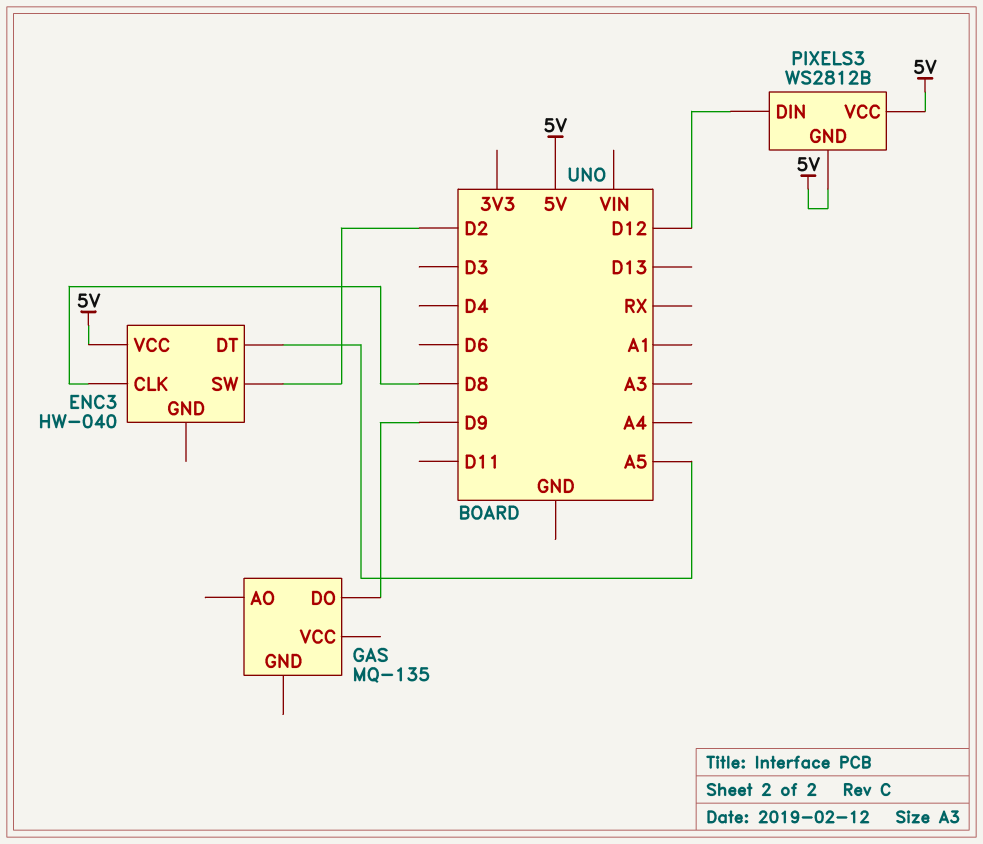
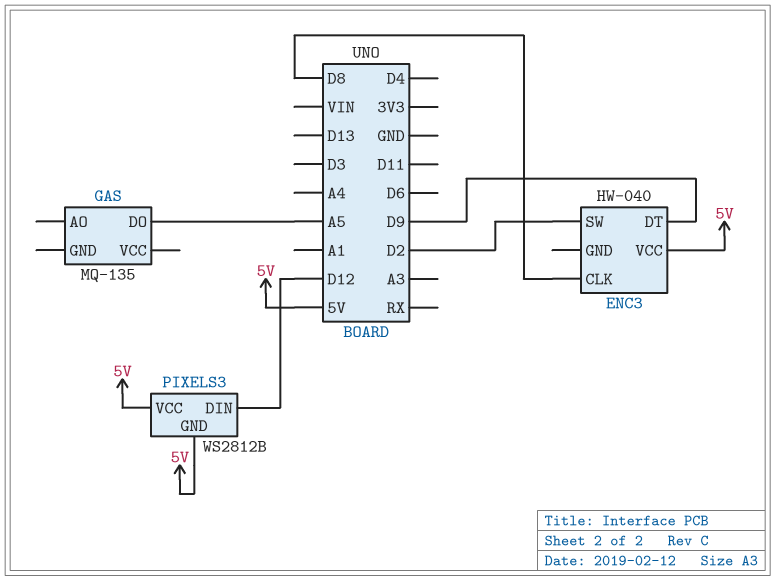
ENC3 pin DT: A5 -> D9
GAS pin DO: D9 -> A5

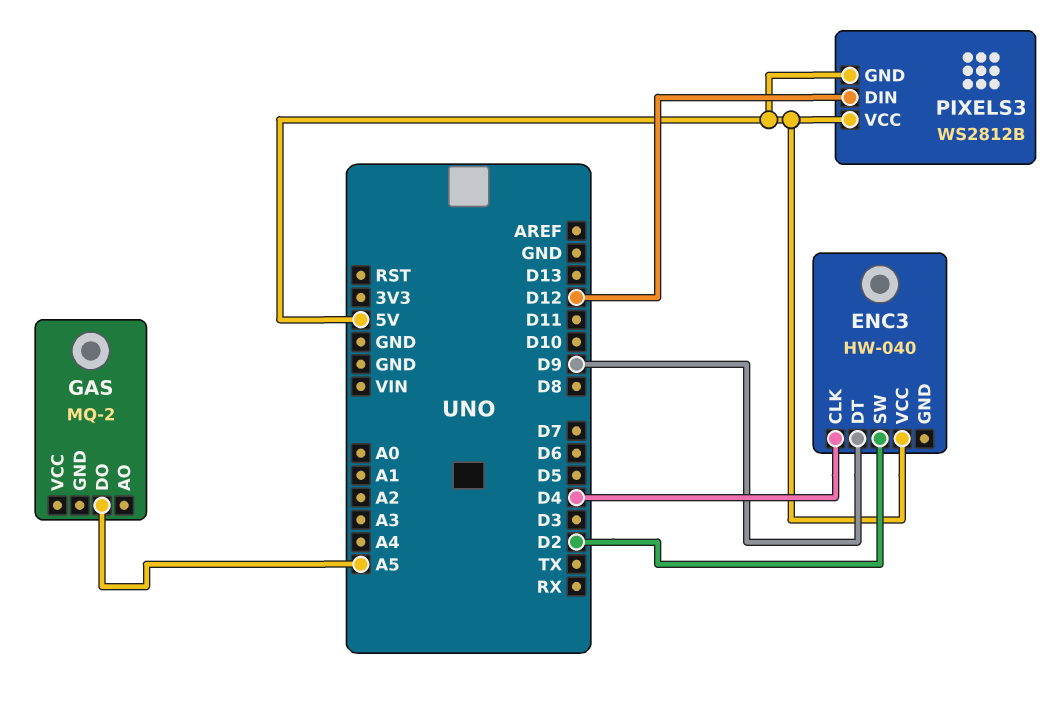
ENC3 pin CLK: D8 -> D4
GAS: MQ-135 -> MQ-2

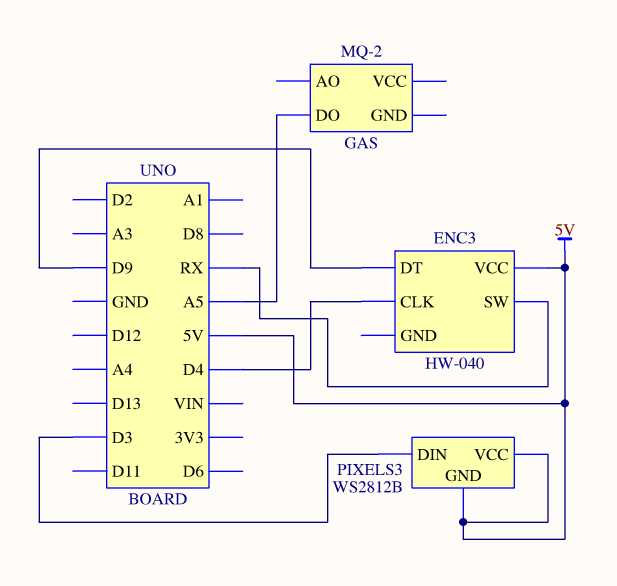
ENC3 pin SW: D2 -> RX
PIXELS3 pin DIN: D12 -> D3

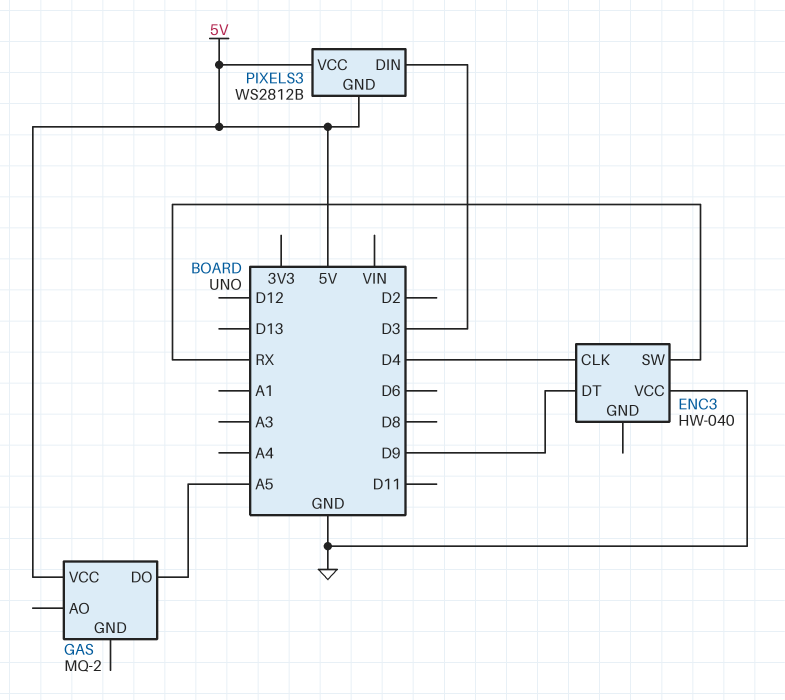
ENC3 pin VCC: 5V -> GND
GAS pin VCC: none -> 5V

